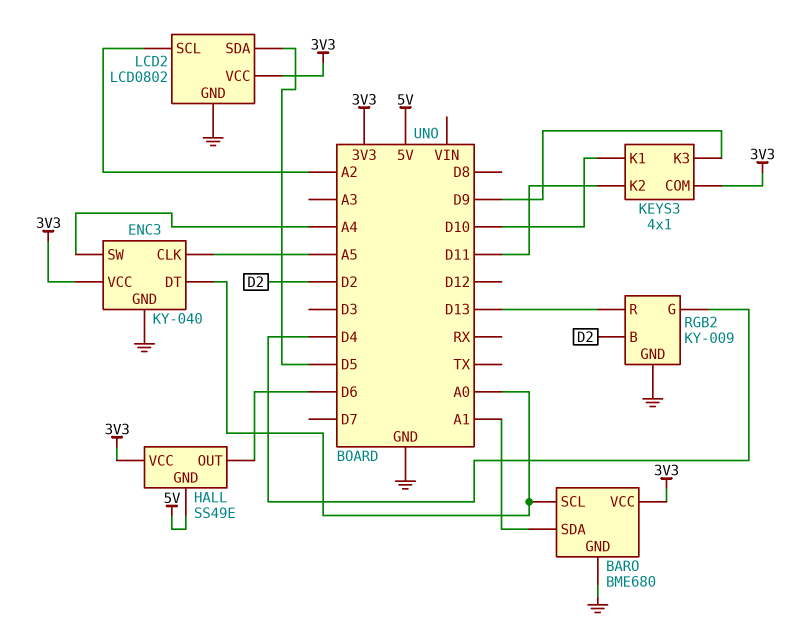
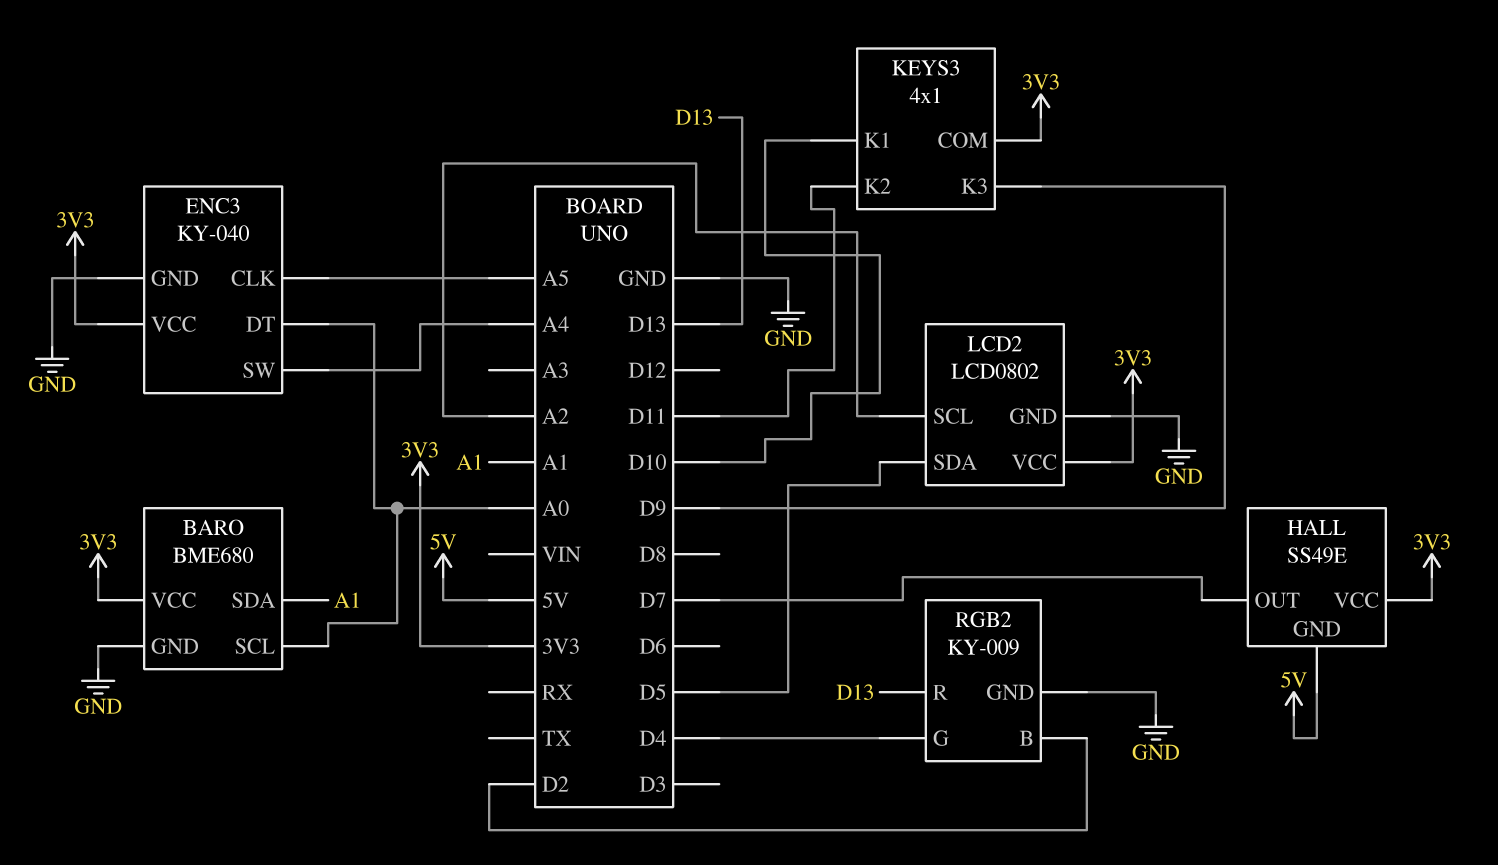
HALL pin OUT: D6 -> D7

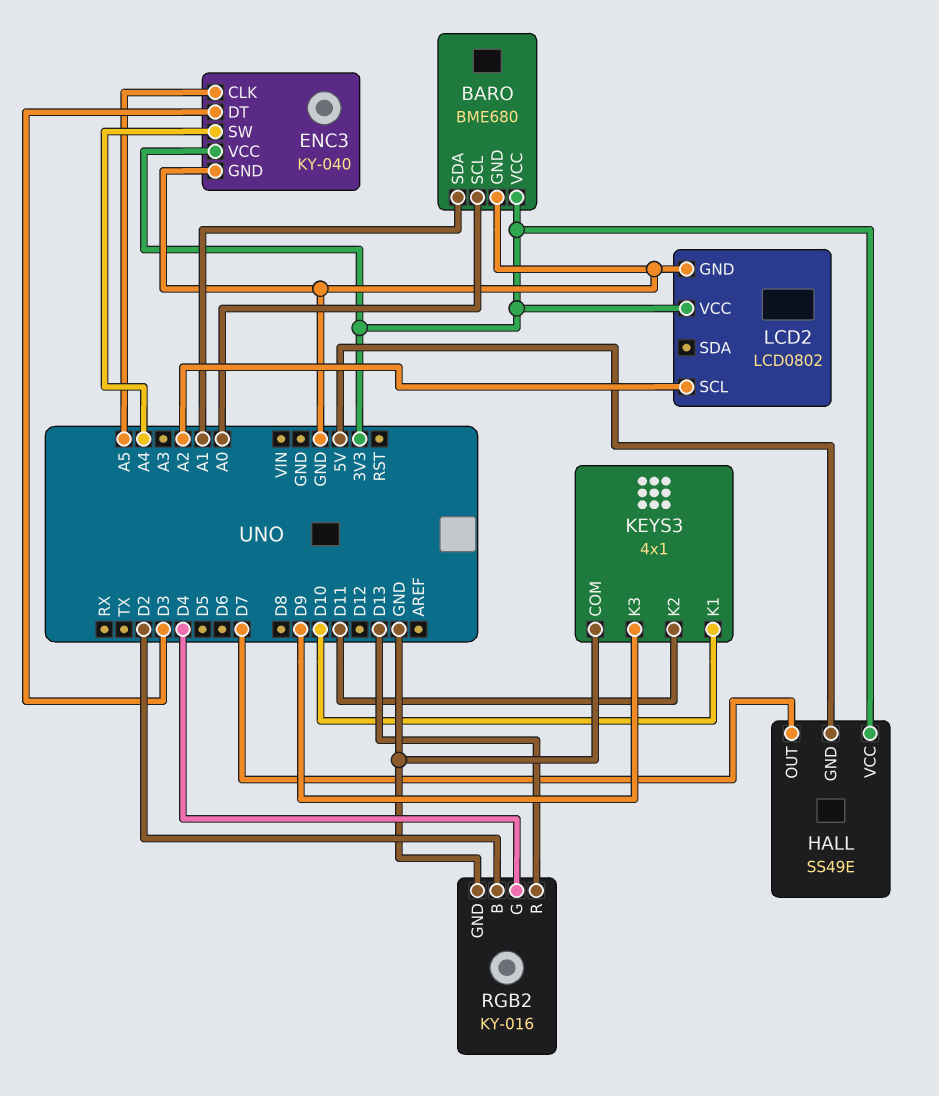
ENC3 pin DT: A0 -> D3
KEYS3 pin COM: 3V3 -> GND
LCD2 pin SDA: D5 -> none
RGB2: KY-009 -> KY-016

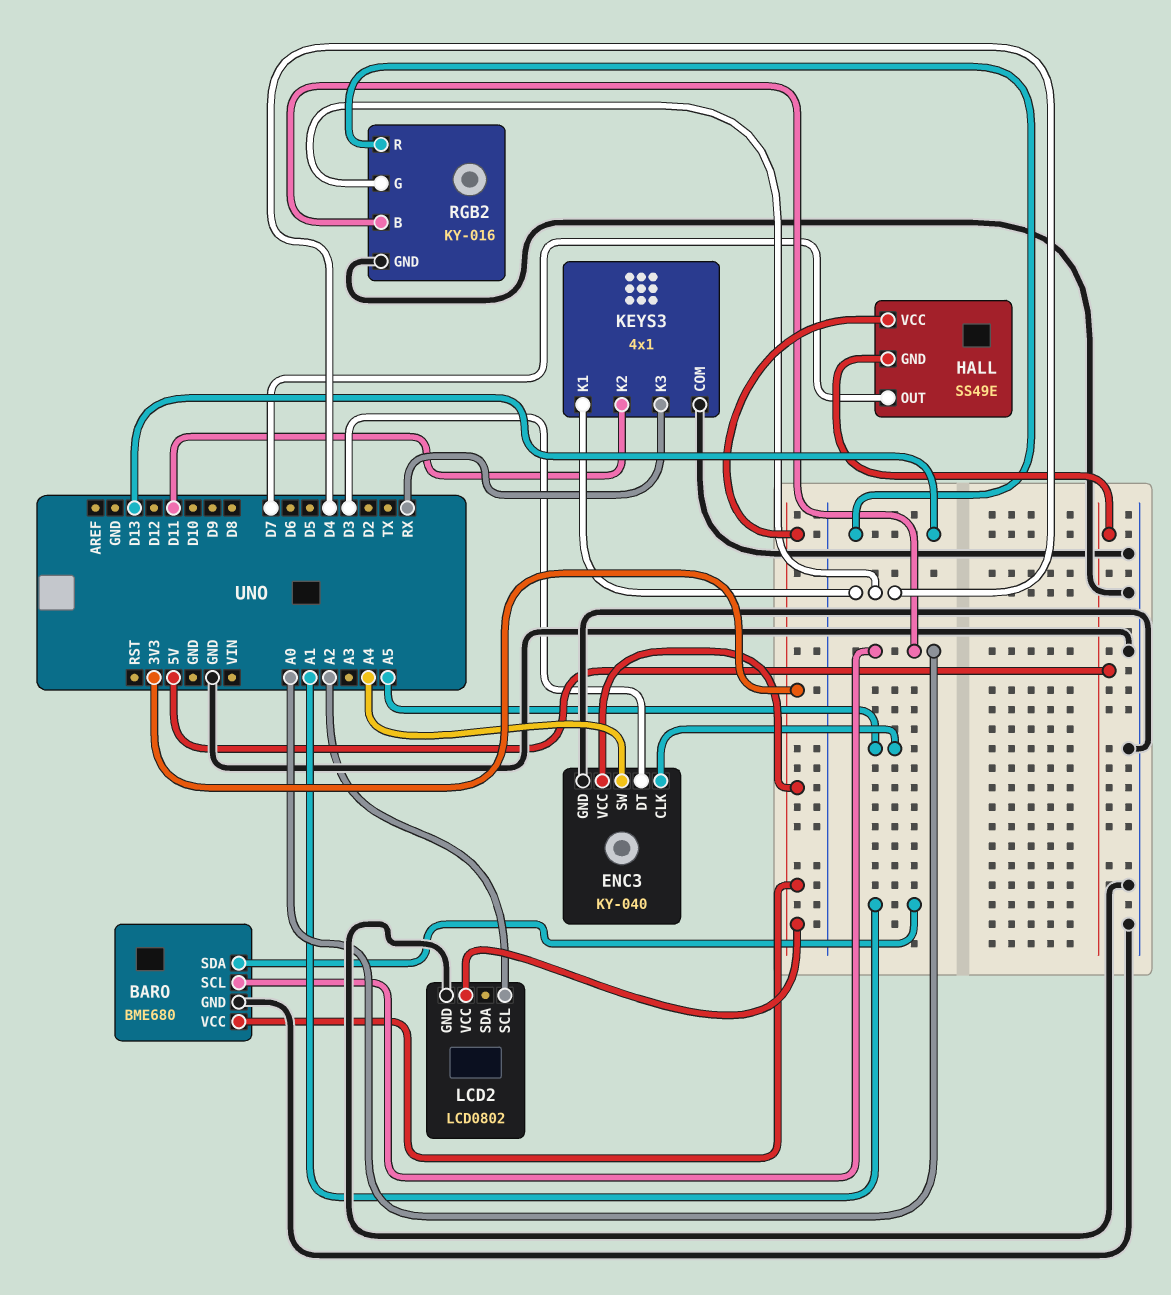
KEYS3 pin K1: D10 -> D4
KEYS3 pin K3: D9 -> RX
RGB2 pin B: D2 -> A0

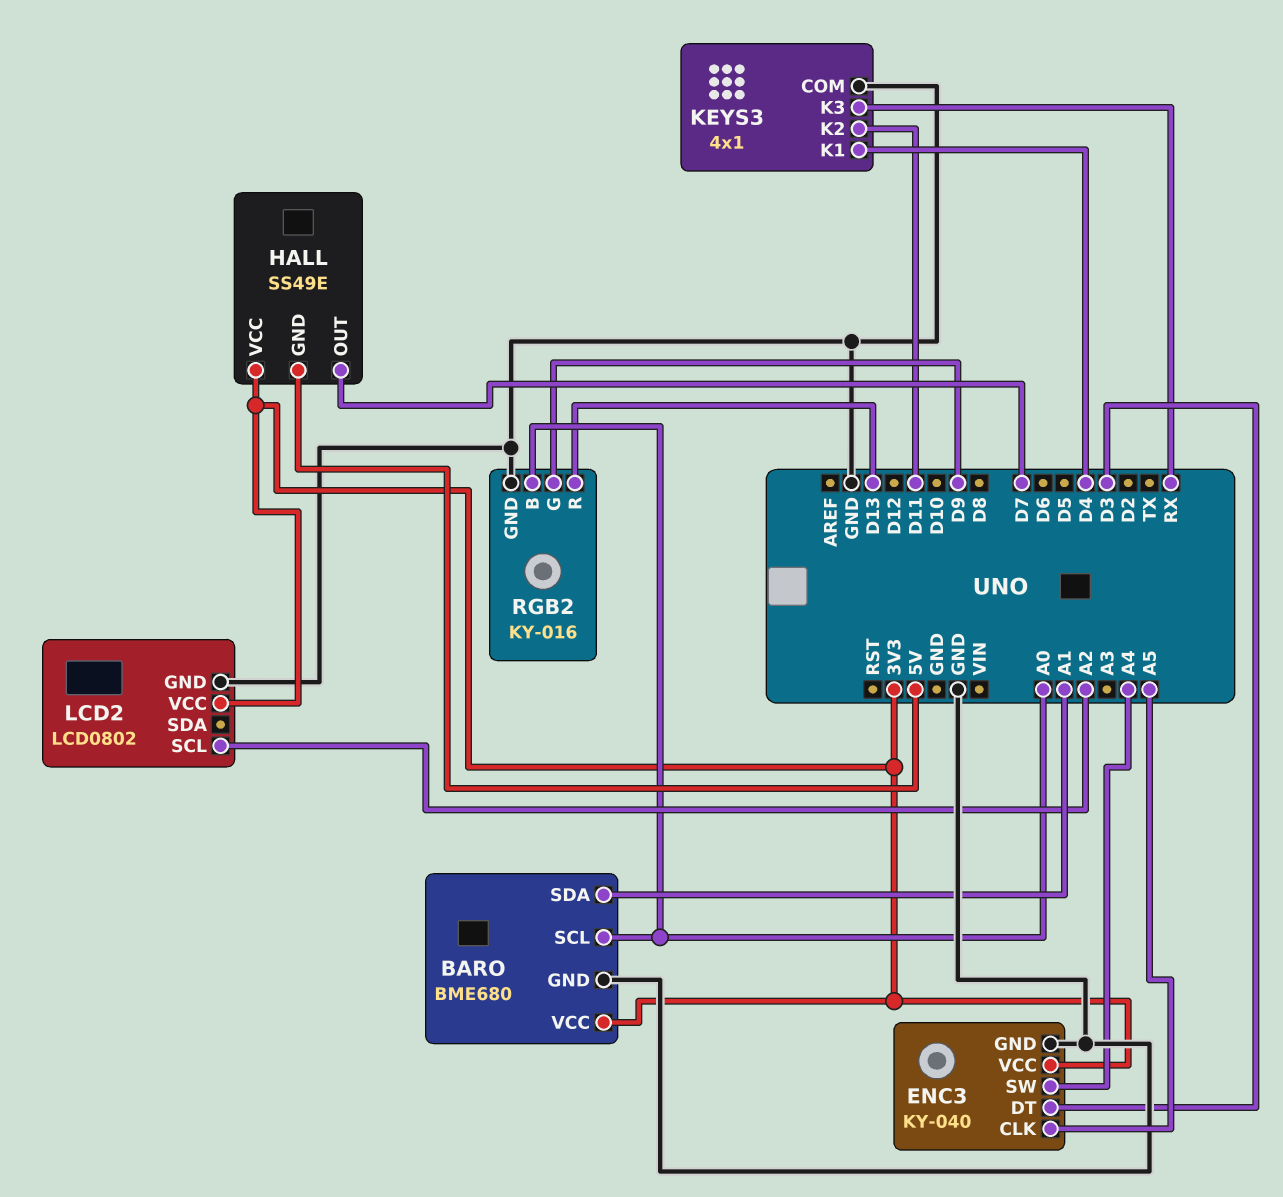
RGB2 pin G: D4 -> D9

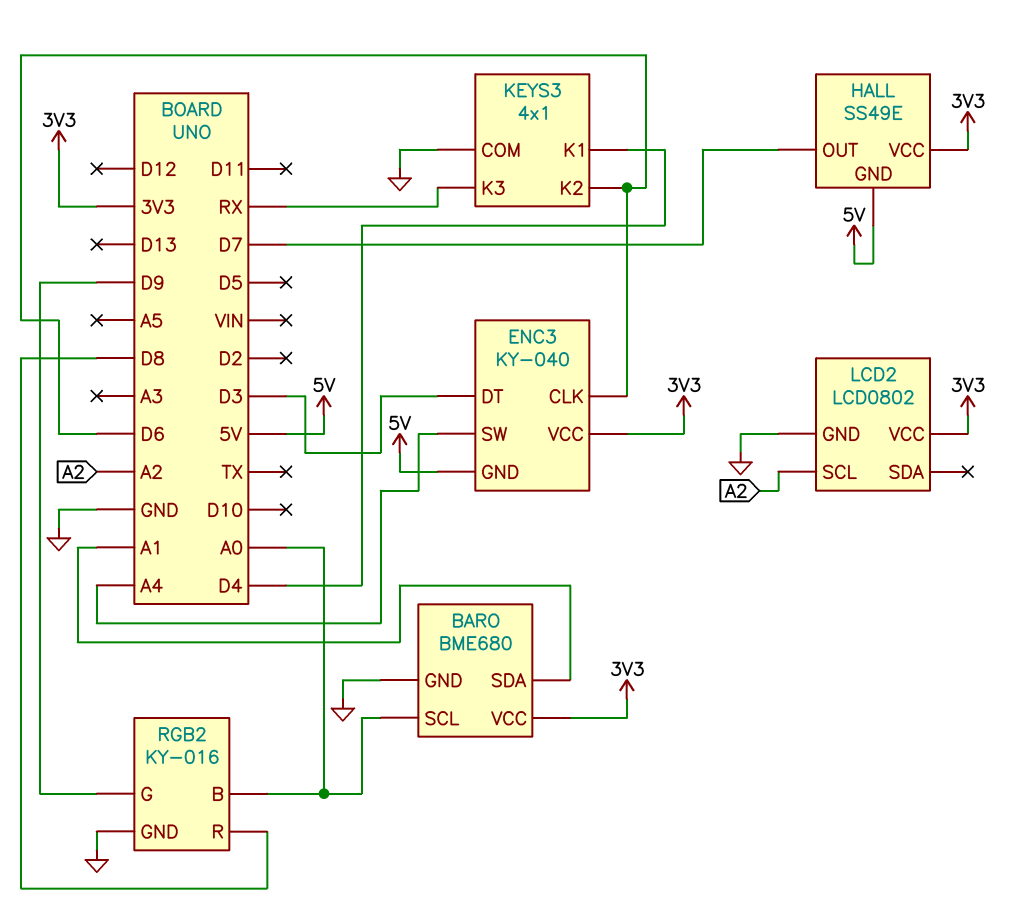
ENC3 pin CLK: A5 -> D6
ENC3 pin GND: GND -> 5V
KEYS3 pin K2: D11 -> D6
RGB2 pin R: D13 -> D8

